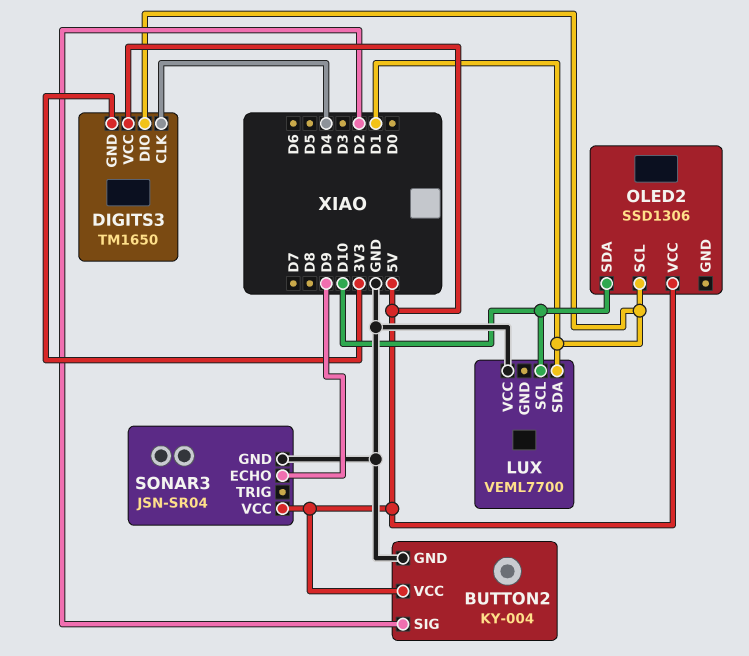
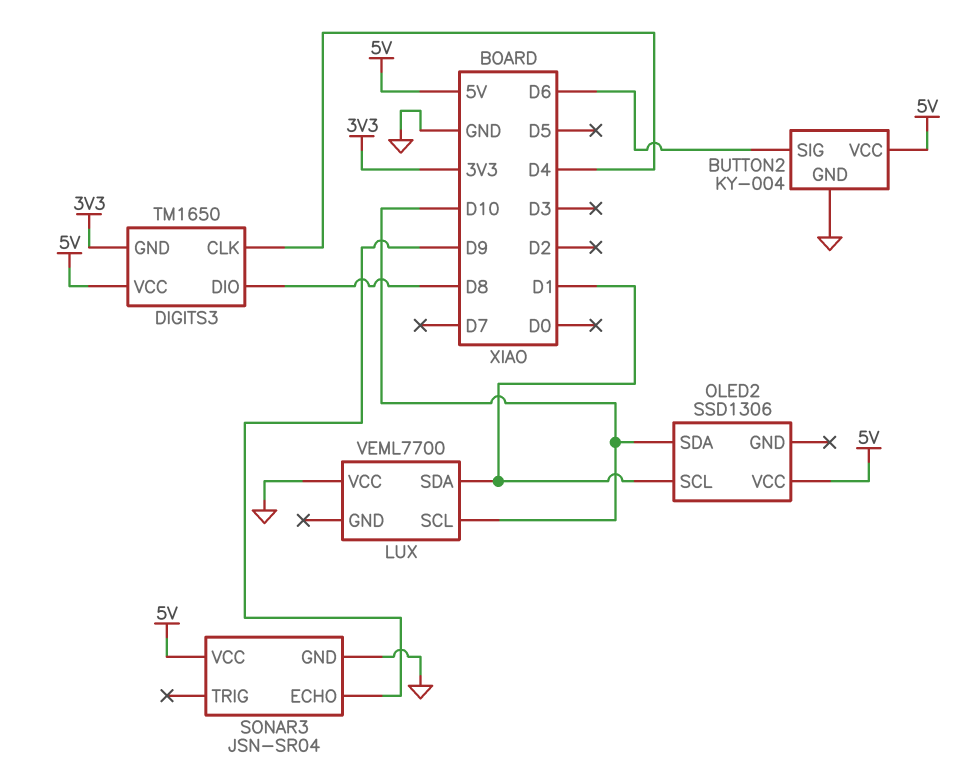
BUTTON2 pin SIG: D2 -> D6
DIGITS3 pin DIO: D1 -> D8

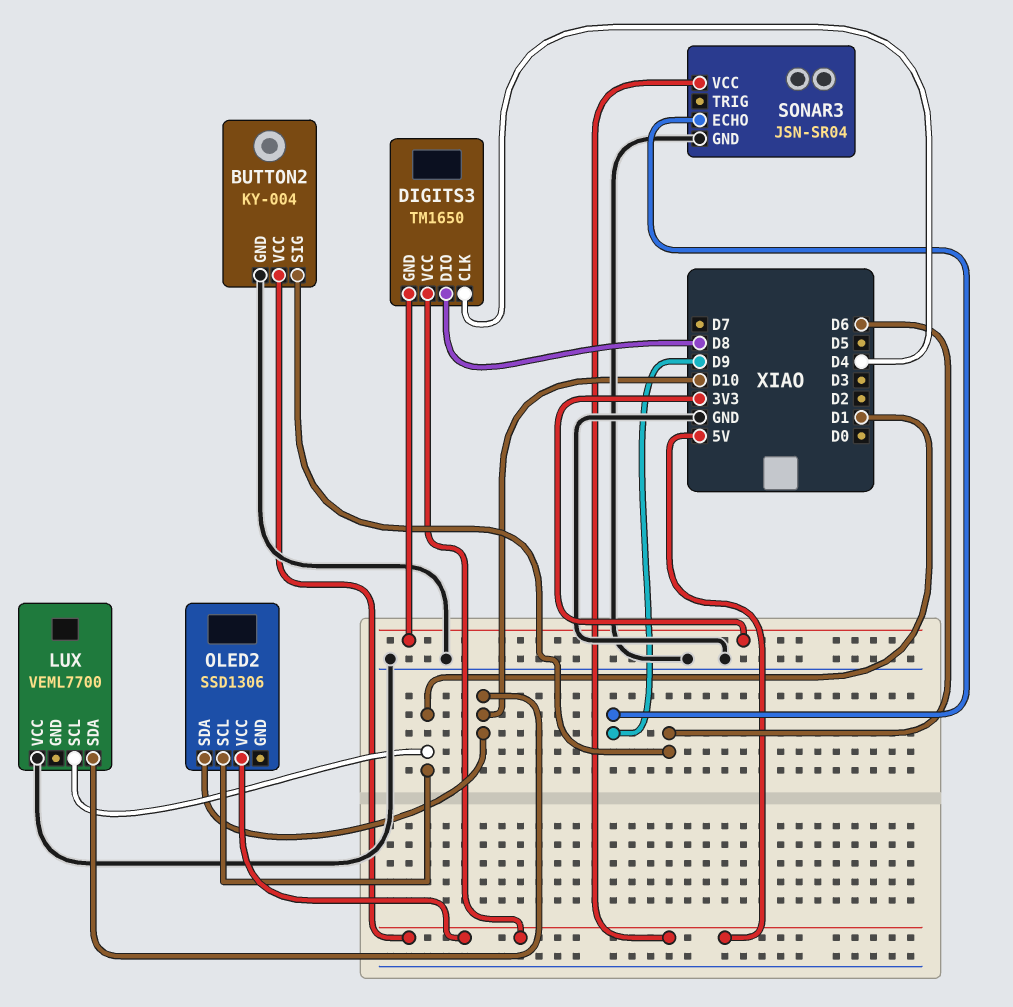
LUX pin SCL: D10 -> D1
LUX pin SDA: D1 -> D10

